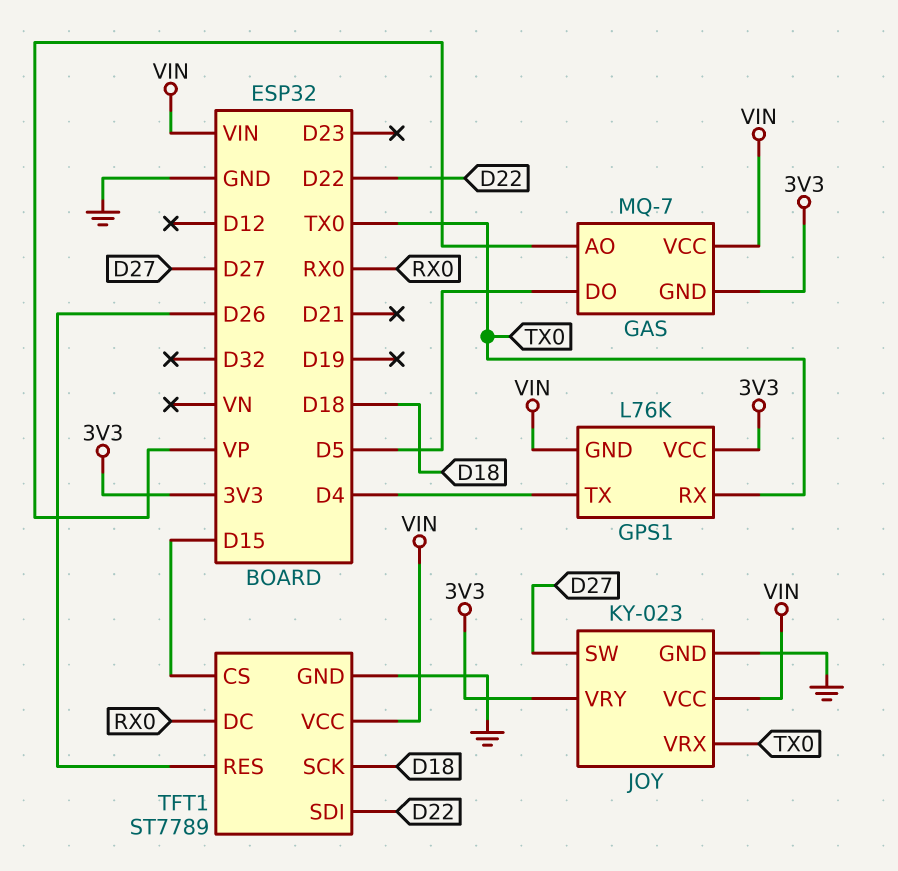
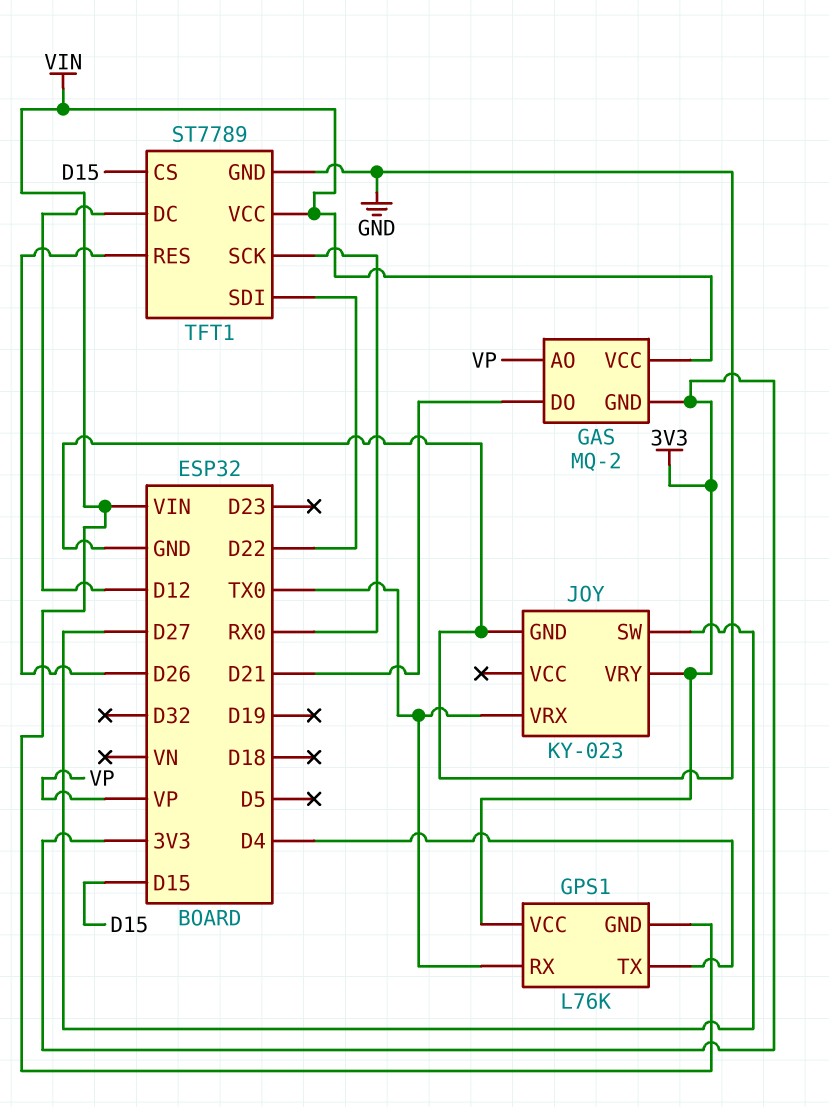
GAS: MQ-7 -> MQ-2
GAS pin DO: D5 -> D21
JOY pin VCC: VIN -> none
TFT1 pin DC: RX0 -> D12
TFT1 pin SCK: D18 -> RX0

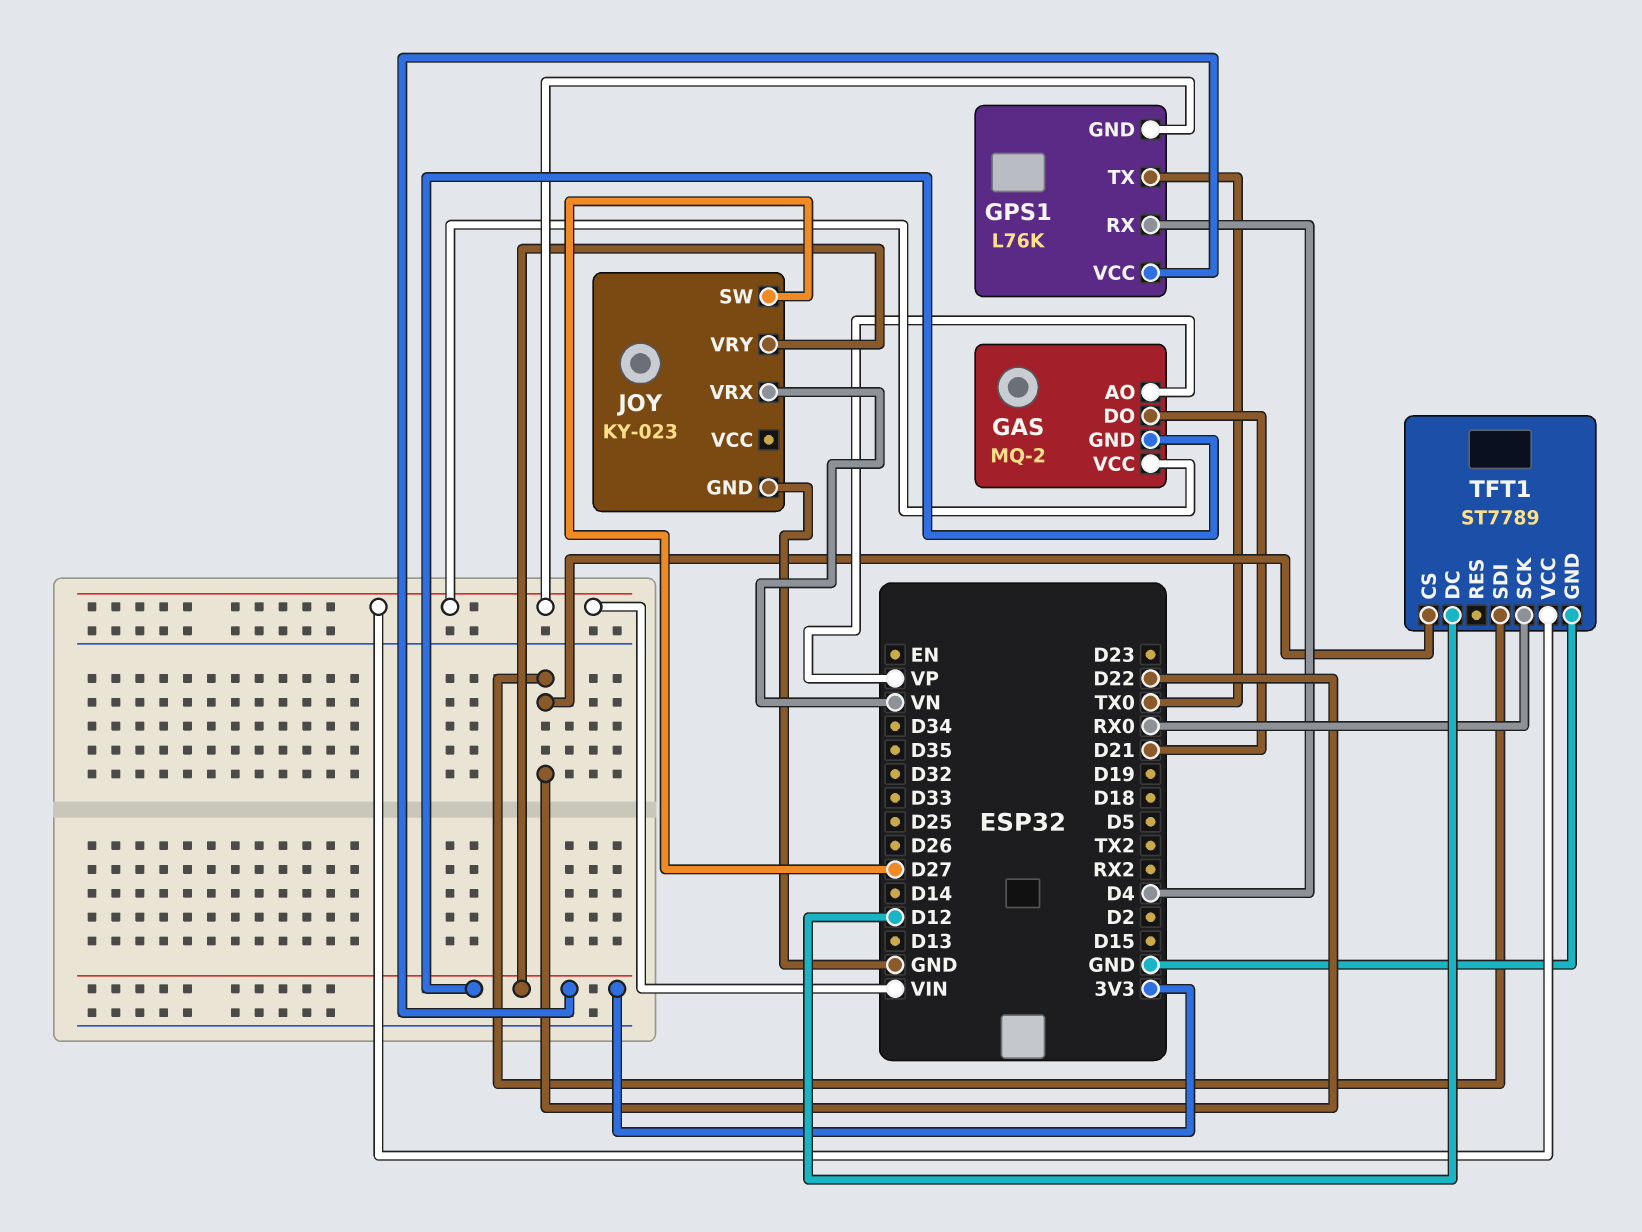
GPS1 pin RX: TX0 -> D4
GPS1 pin TX: D4 -> TX0
JOY pin VRX: TX0 -> VN
TFT1 pin CS: D15 -> D22
TFT1 pin RES: D26 -> none

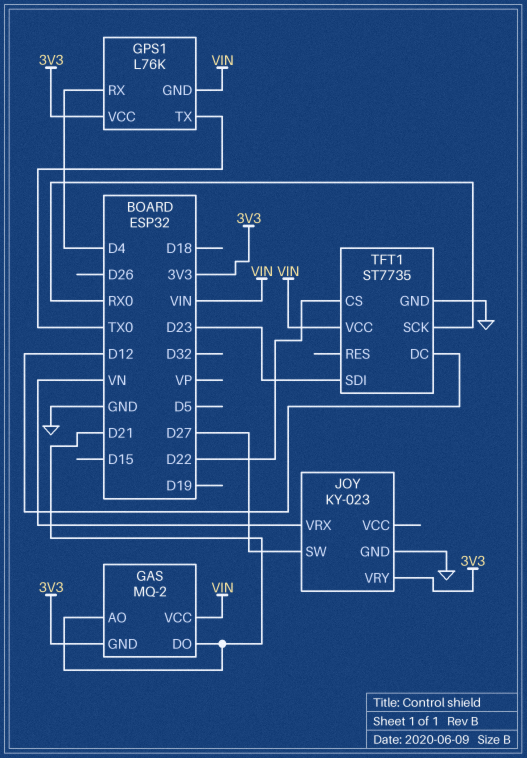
GAS pin AO: VP -> D21
TFT1: ST7789 -> ST7735
TFT1 pin SDI: D22 -> D23

